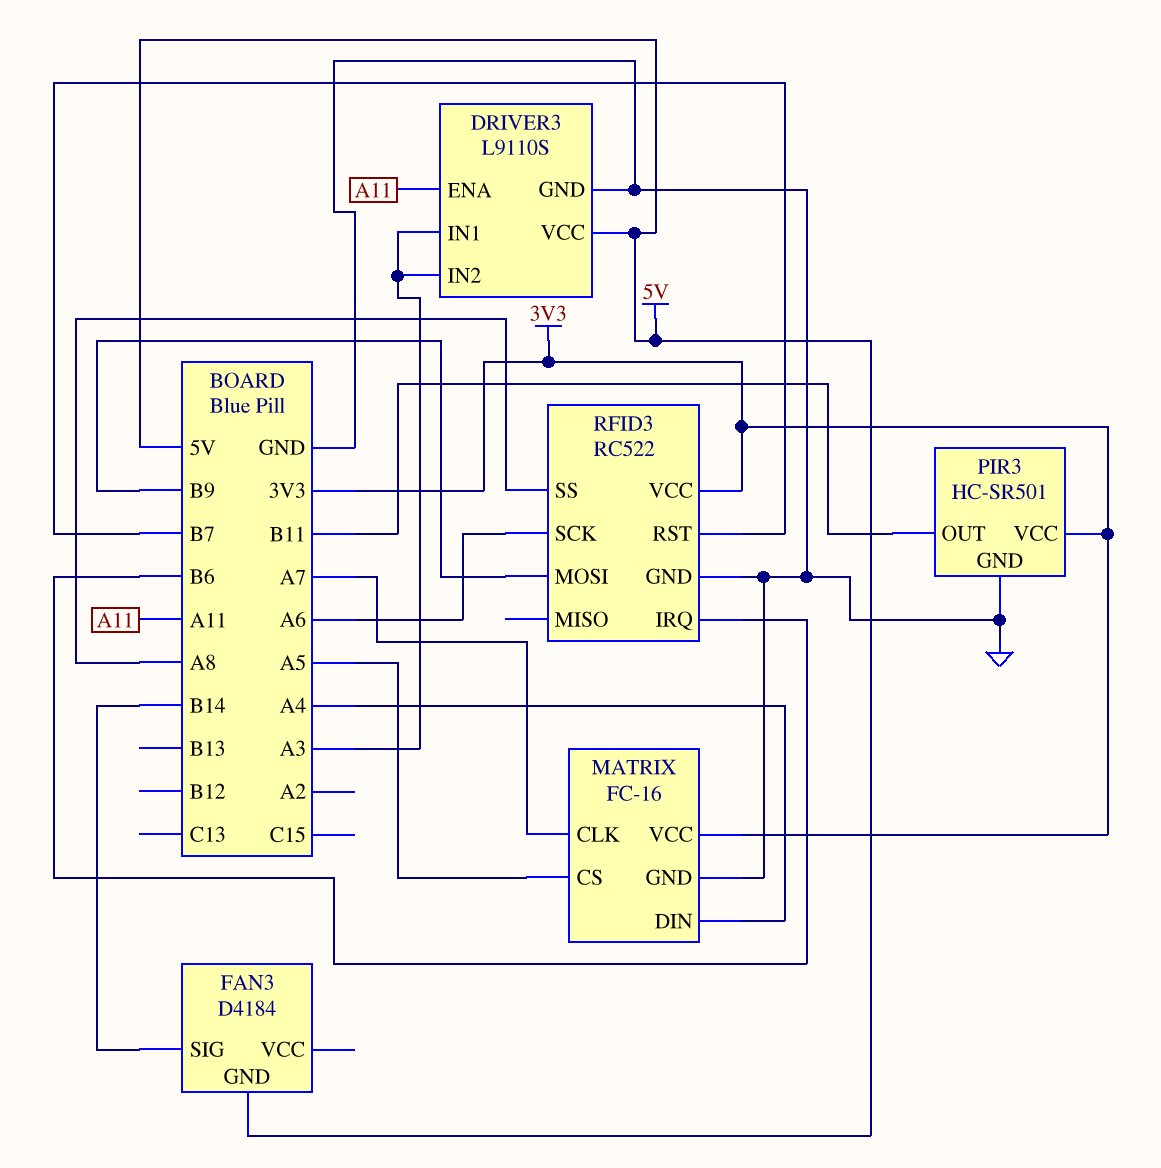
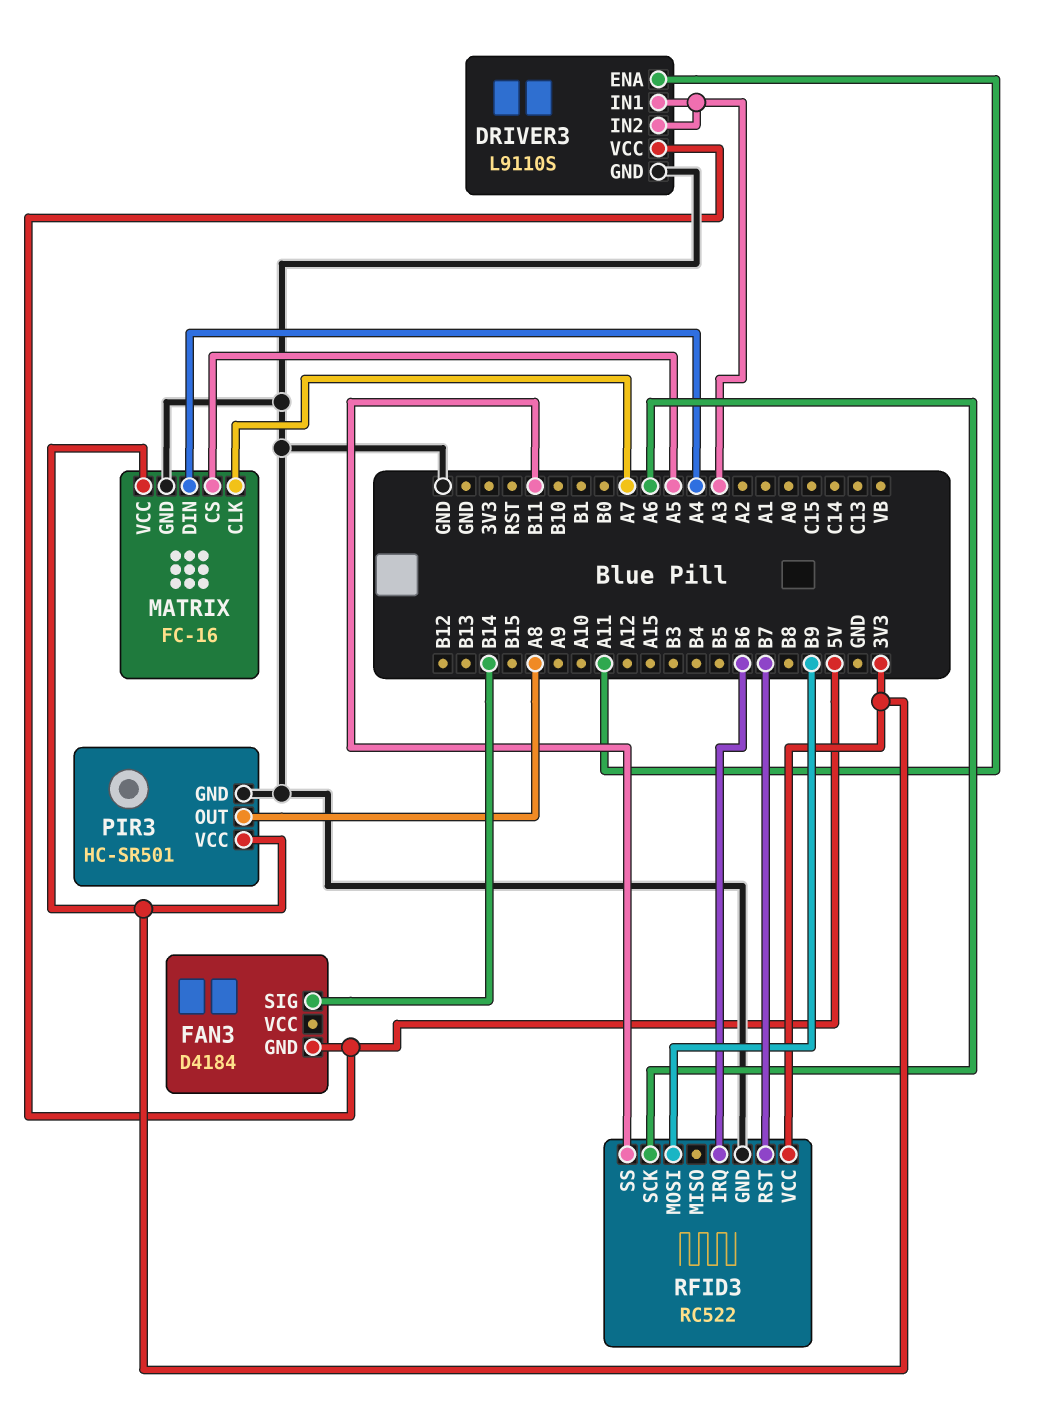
PIR3 pin OUT: B11 -> A8
RFID3 pin SS: A8 -> B11

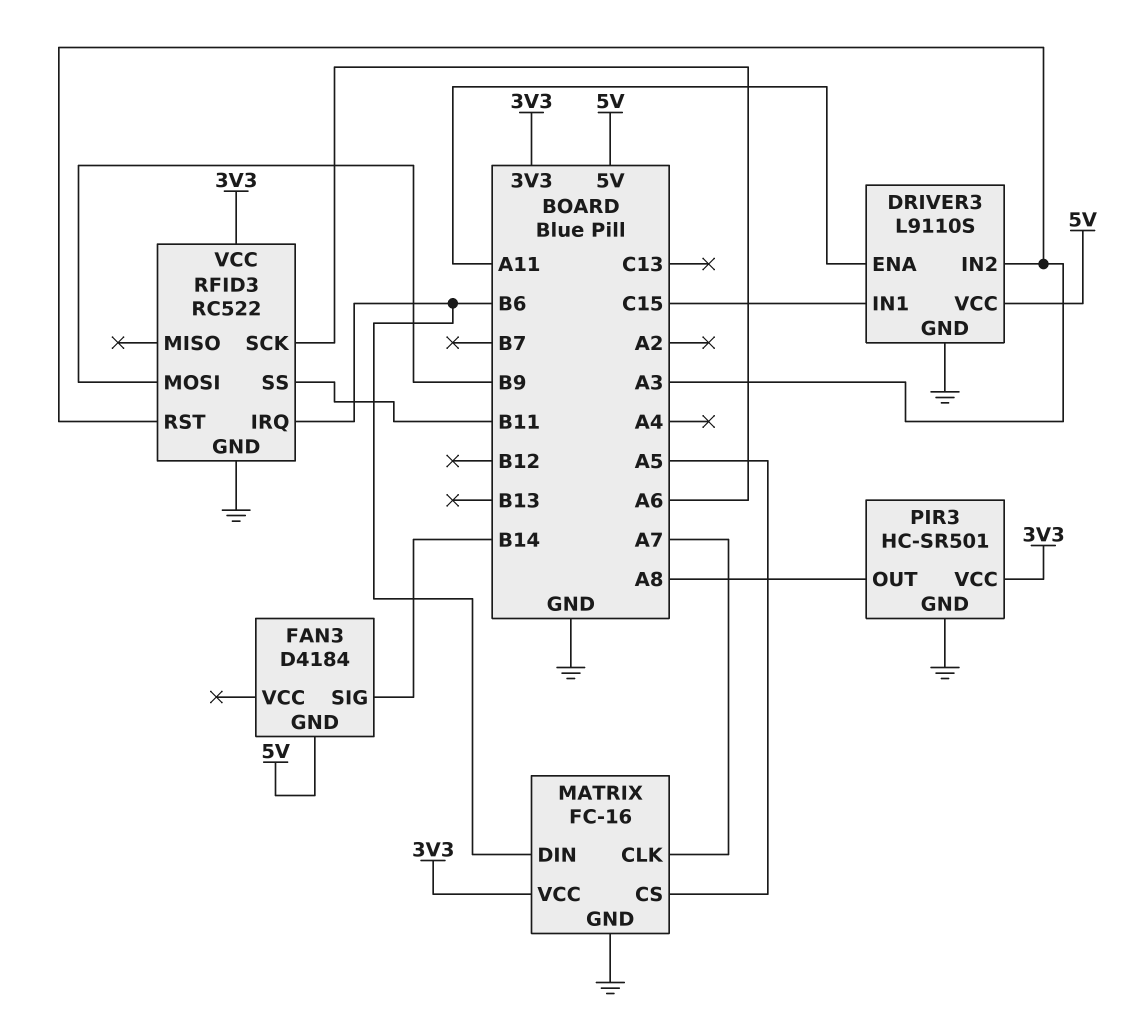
DRIVER3 pin IN1: A3 -> C15
MATRIX pin DIN: A4 -> B6
RFID3 pin RST: B7 -> A3

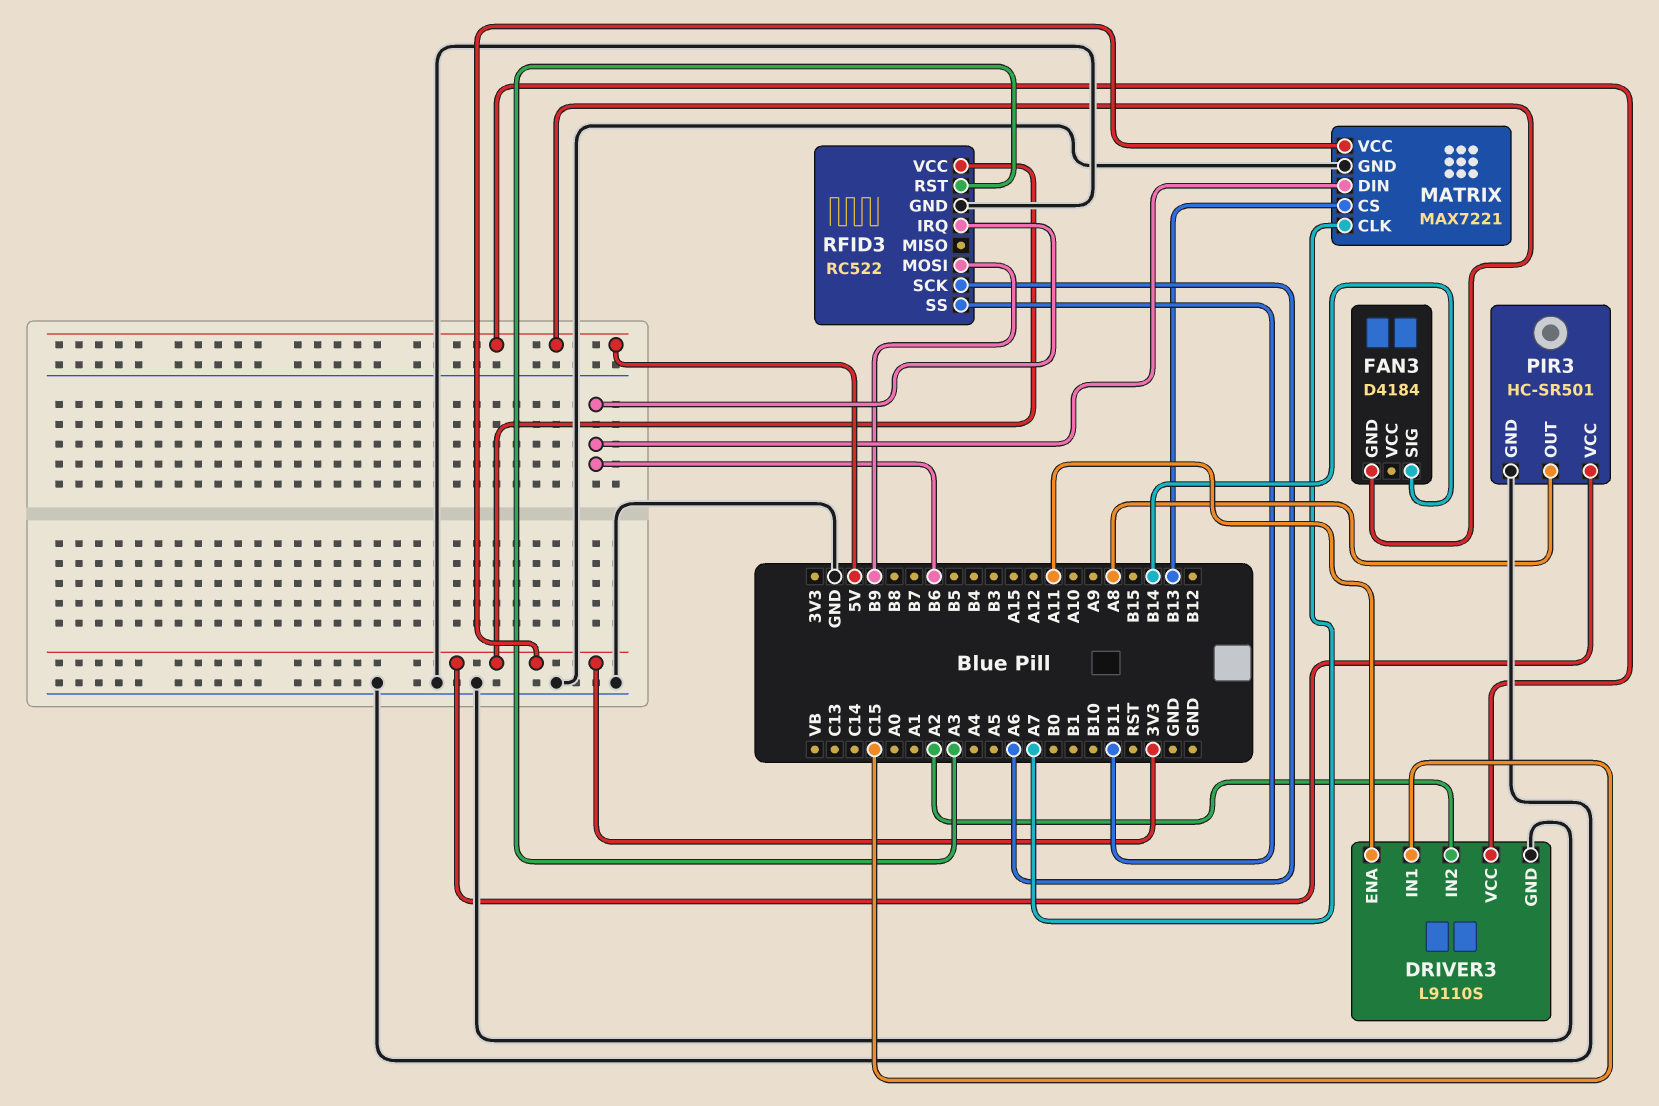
DRIVER3 pin IN2: A3 -> A2
MATRIX: FC-16 -> MAX7221
MATRIX pin CS: A5 -> B13

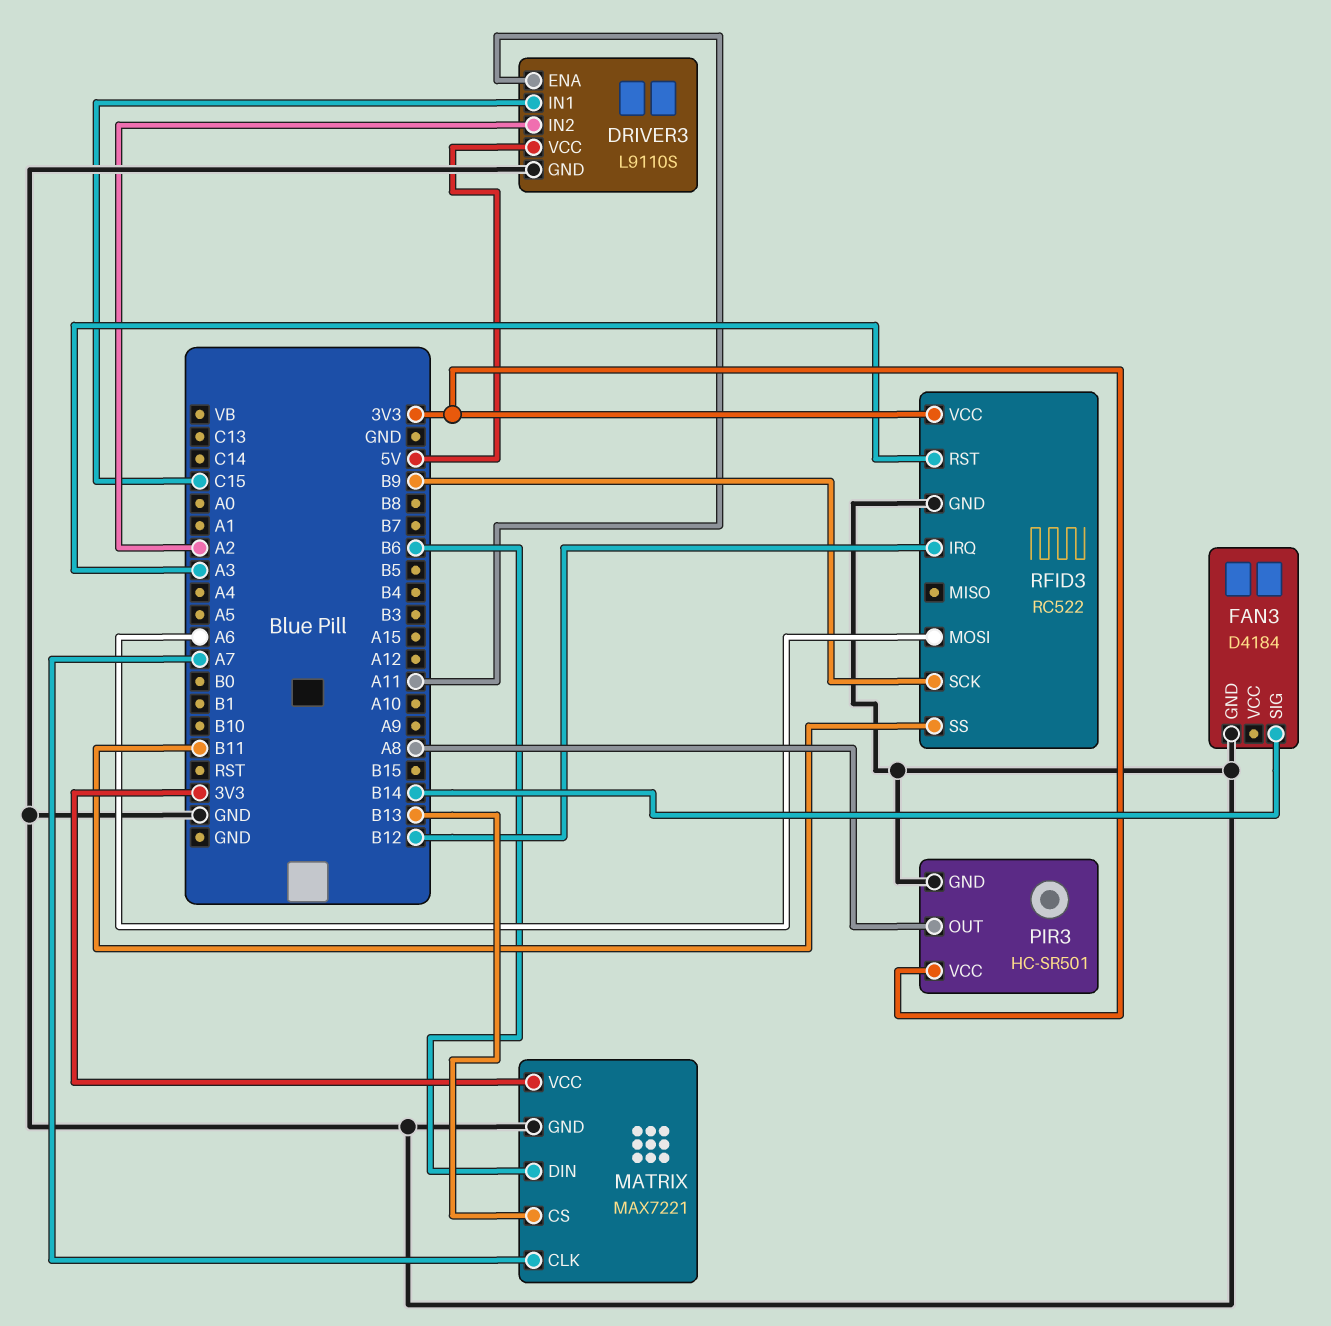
FAN3 pin GND: 5V -> GND
RFID3 pin IRQ: B6 -> B12
RFID3 pin MOSI: B9 -> A6
RFID3 pin SCK: A6 -> B9

